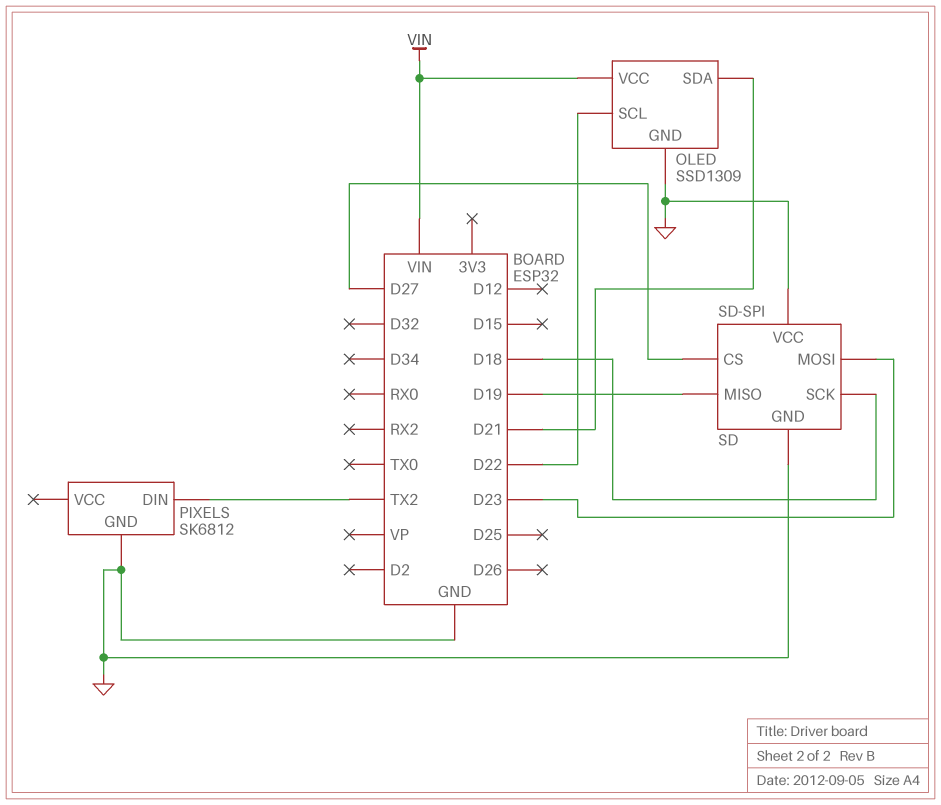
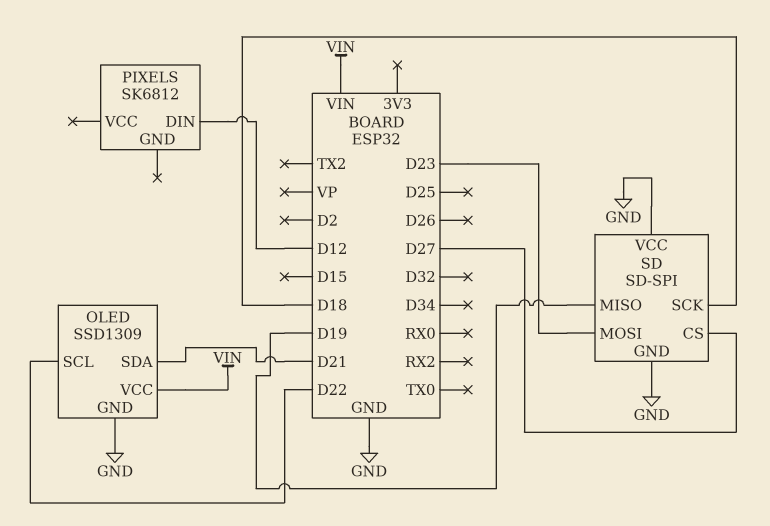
PIXELS pin DIN: TX2 -> D12
PIXELS pin GND: GND -> none

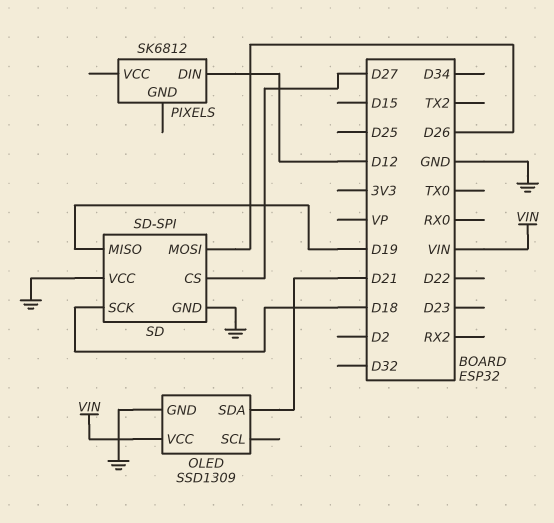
OLED pin SCL: D22 -> none
SD pin MOSI: D23 -> D26

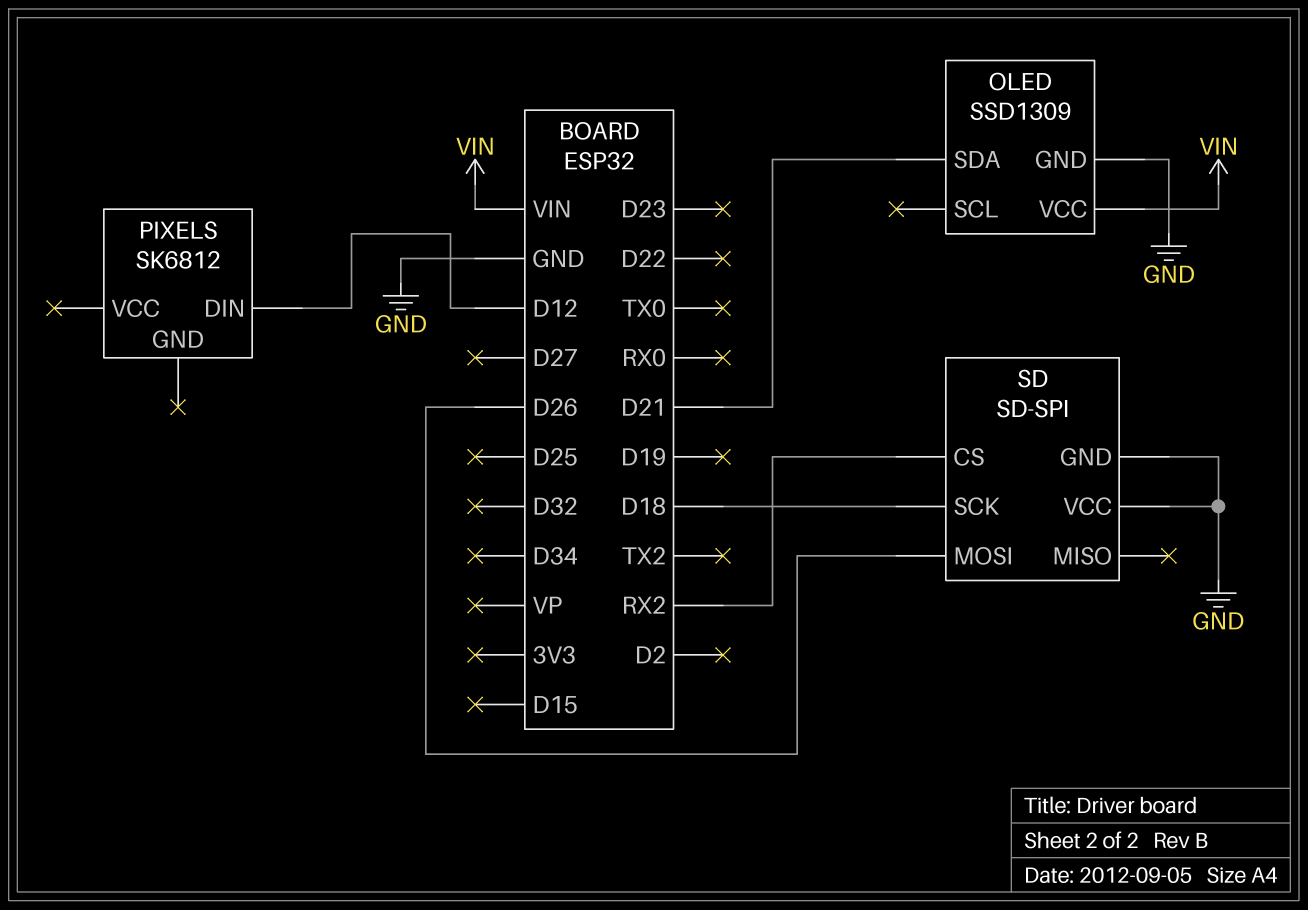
SD pin CS: D27 -> RX2
SD pin MISO: D19 -> none

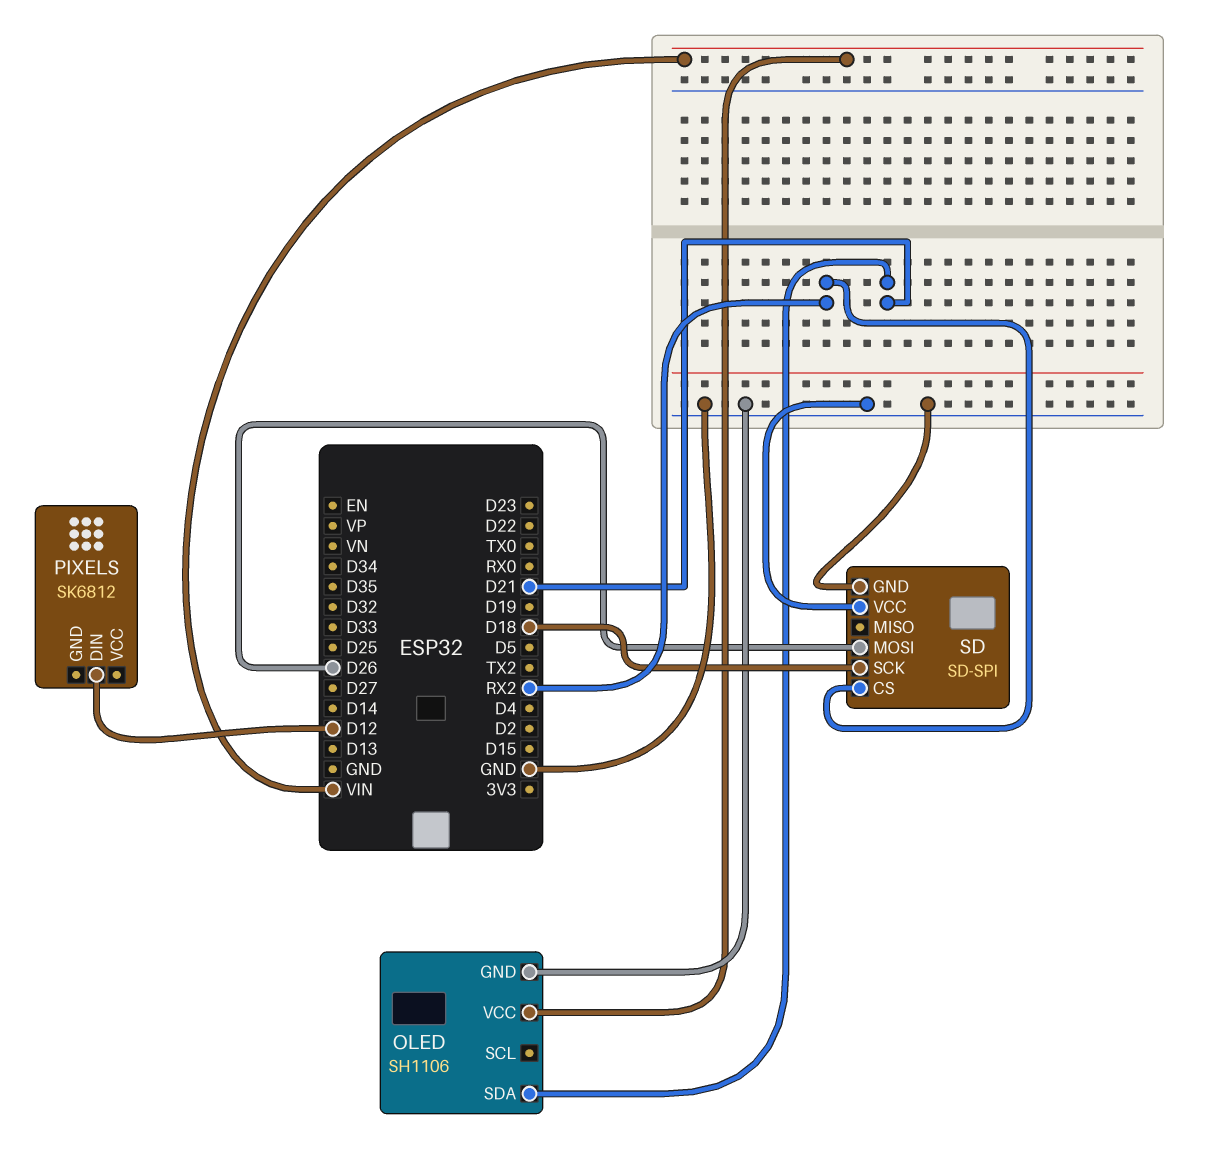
OLED: SSD1309 -> SH1106

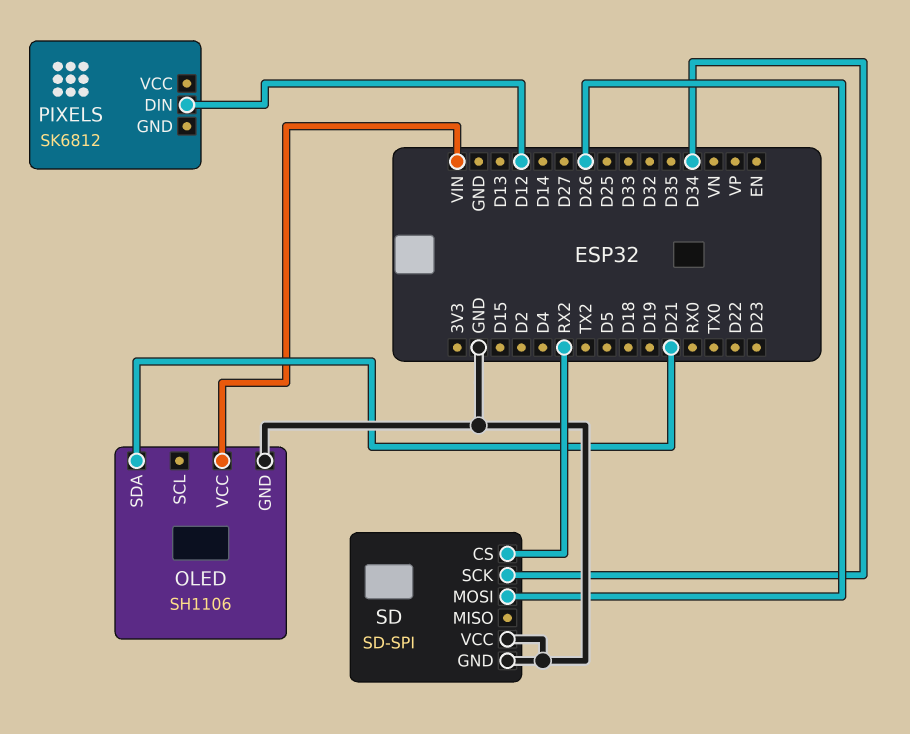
SD pin SCK: D18 -> D34

